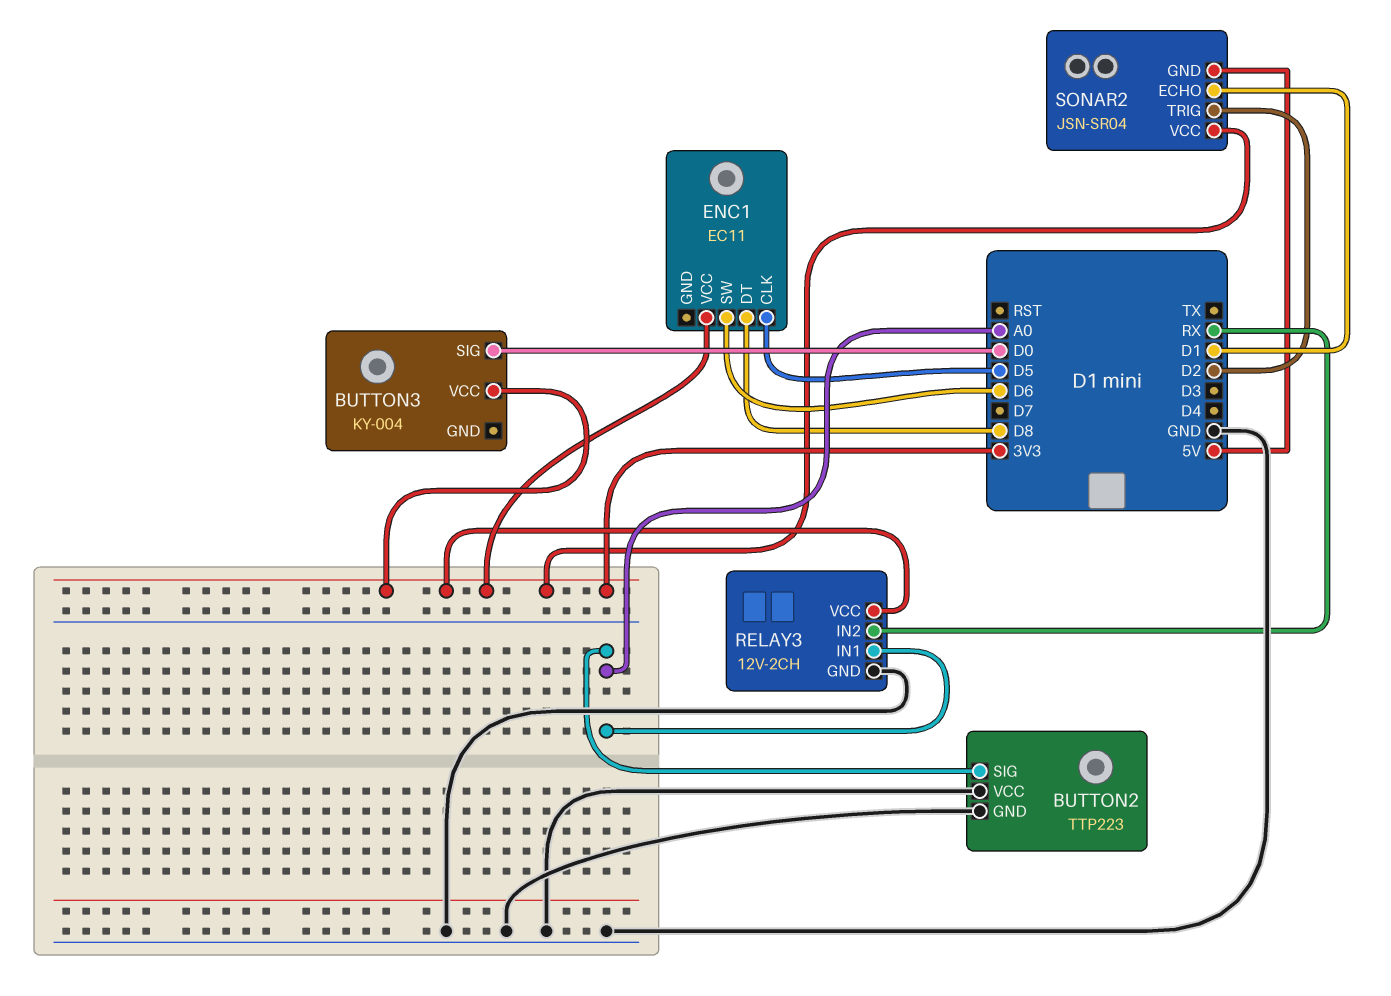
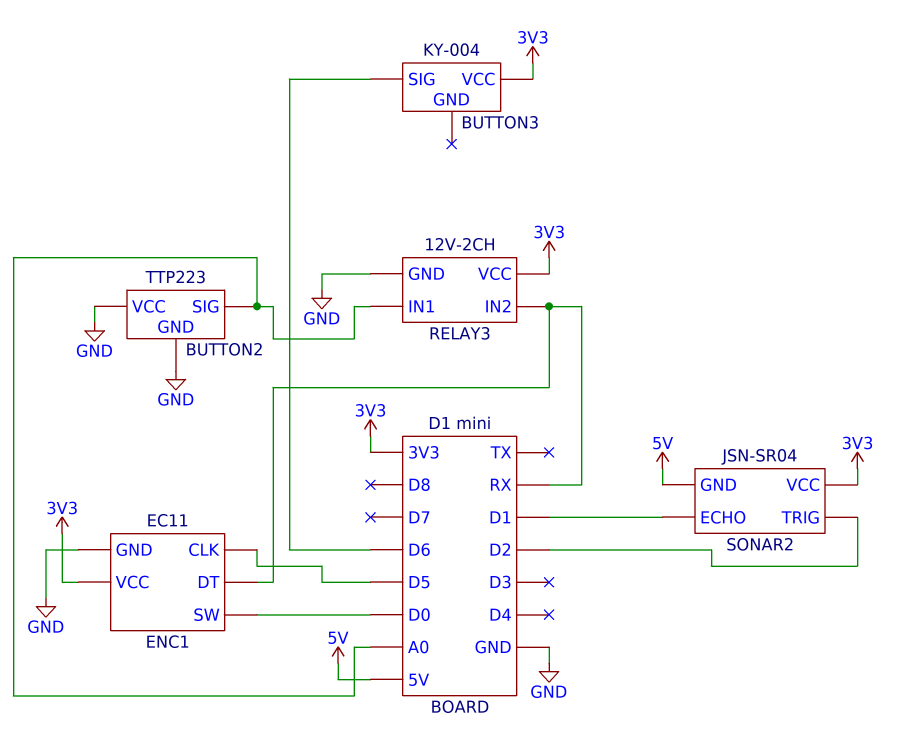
BUTTON3 pin SIG: D0 -> D6
ENC1 pin DT: D8 -> RX
ENC1 pin GND: none -> GND
ENC1 pin SW: D6 -> D0

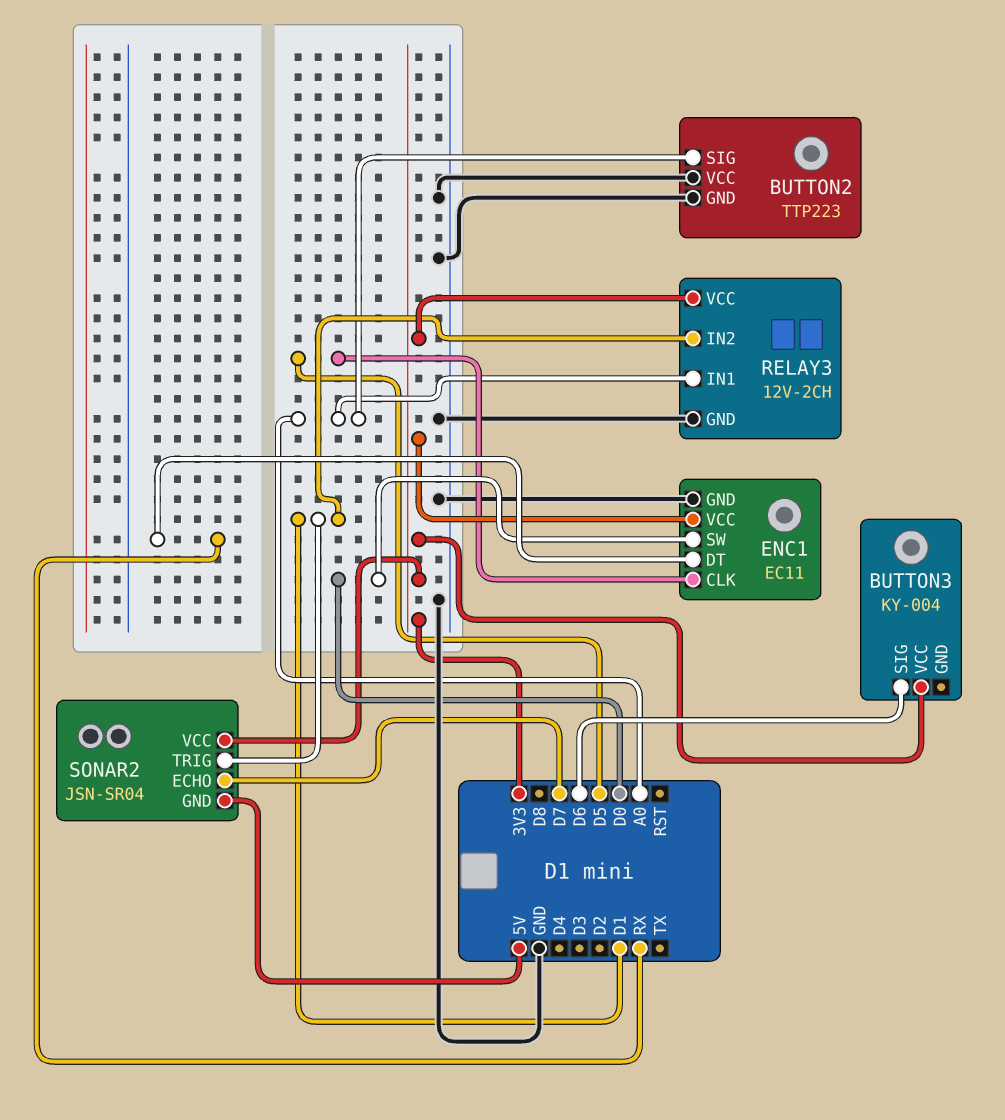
RELAY3 pin IN2: RX -> D1
SONAR2 pin ECHO: D1 -> D7
SONAR2 pin TRIG: D2 -> D1

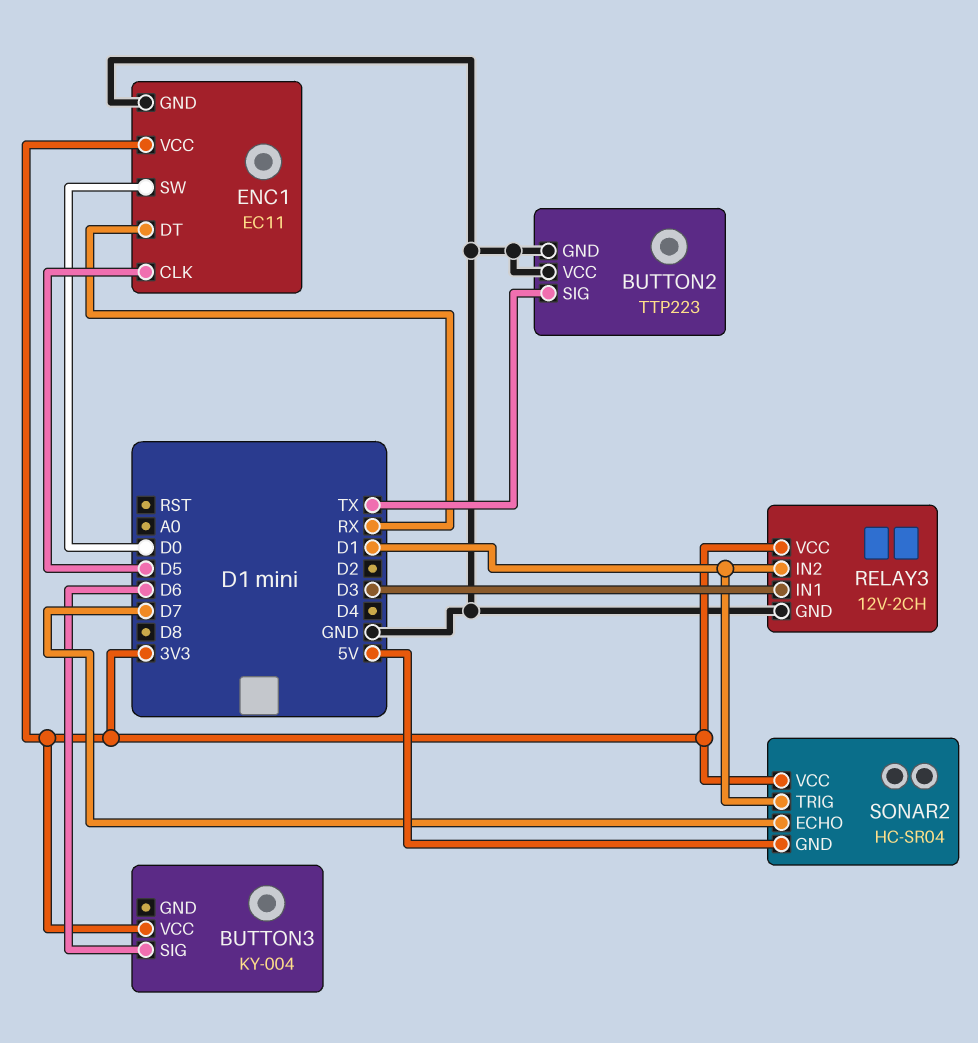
BUTTON2 pin SIG: A0 -> TX
RELAY3 pin IN1: A0 -> D3
SONAR2: JSN-SR04 -> HC-SR04

